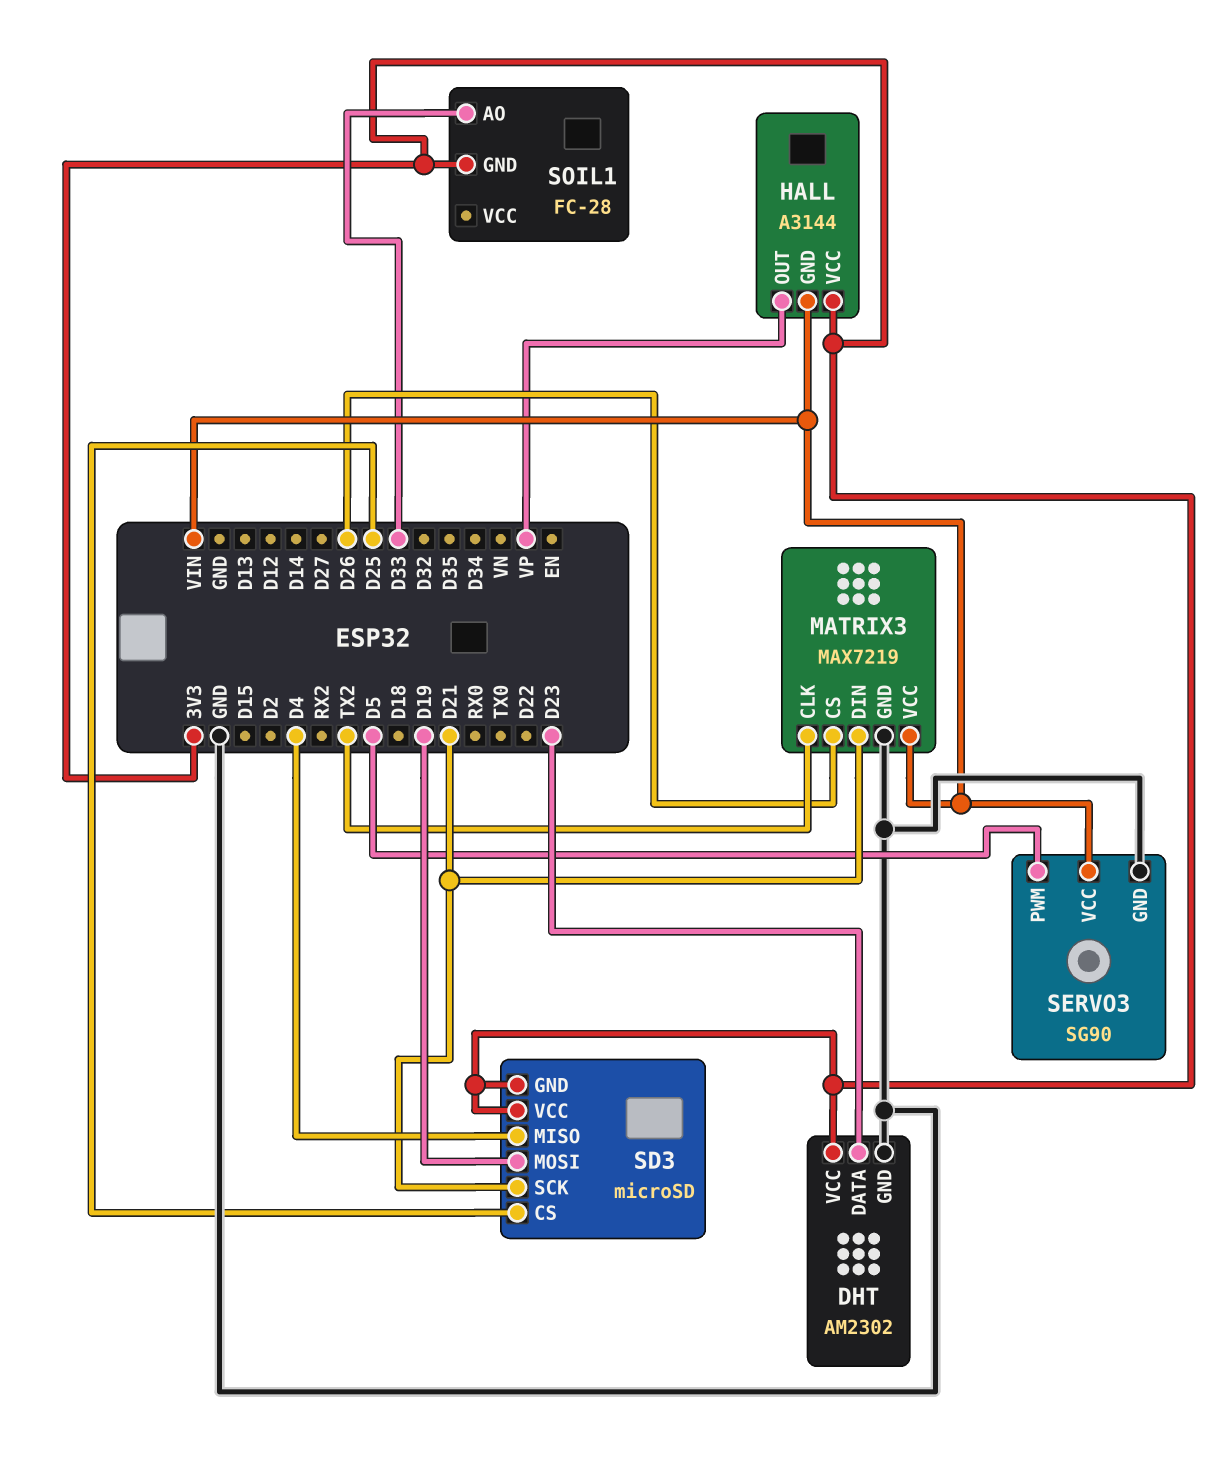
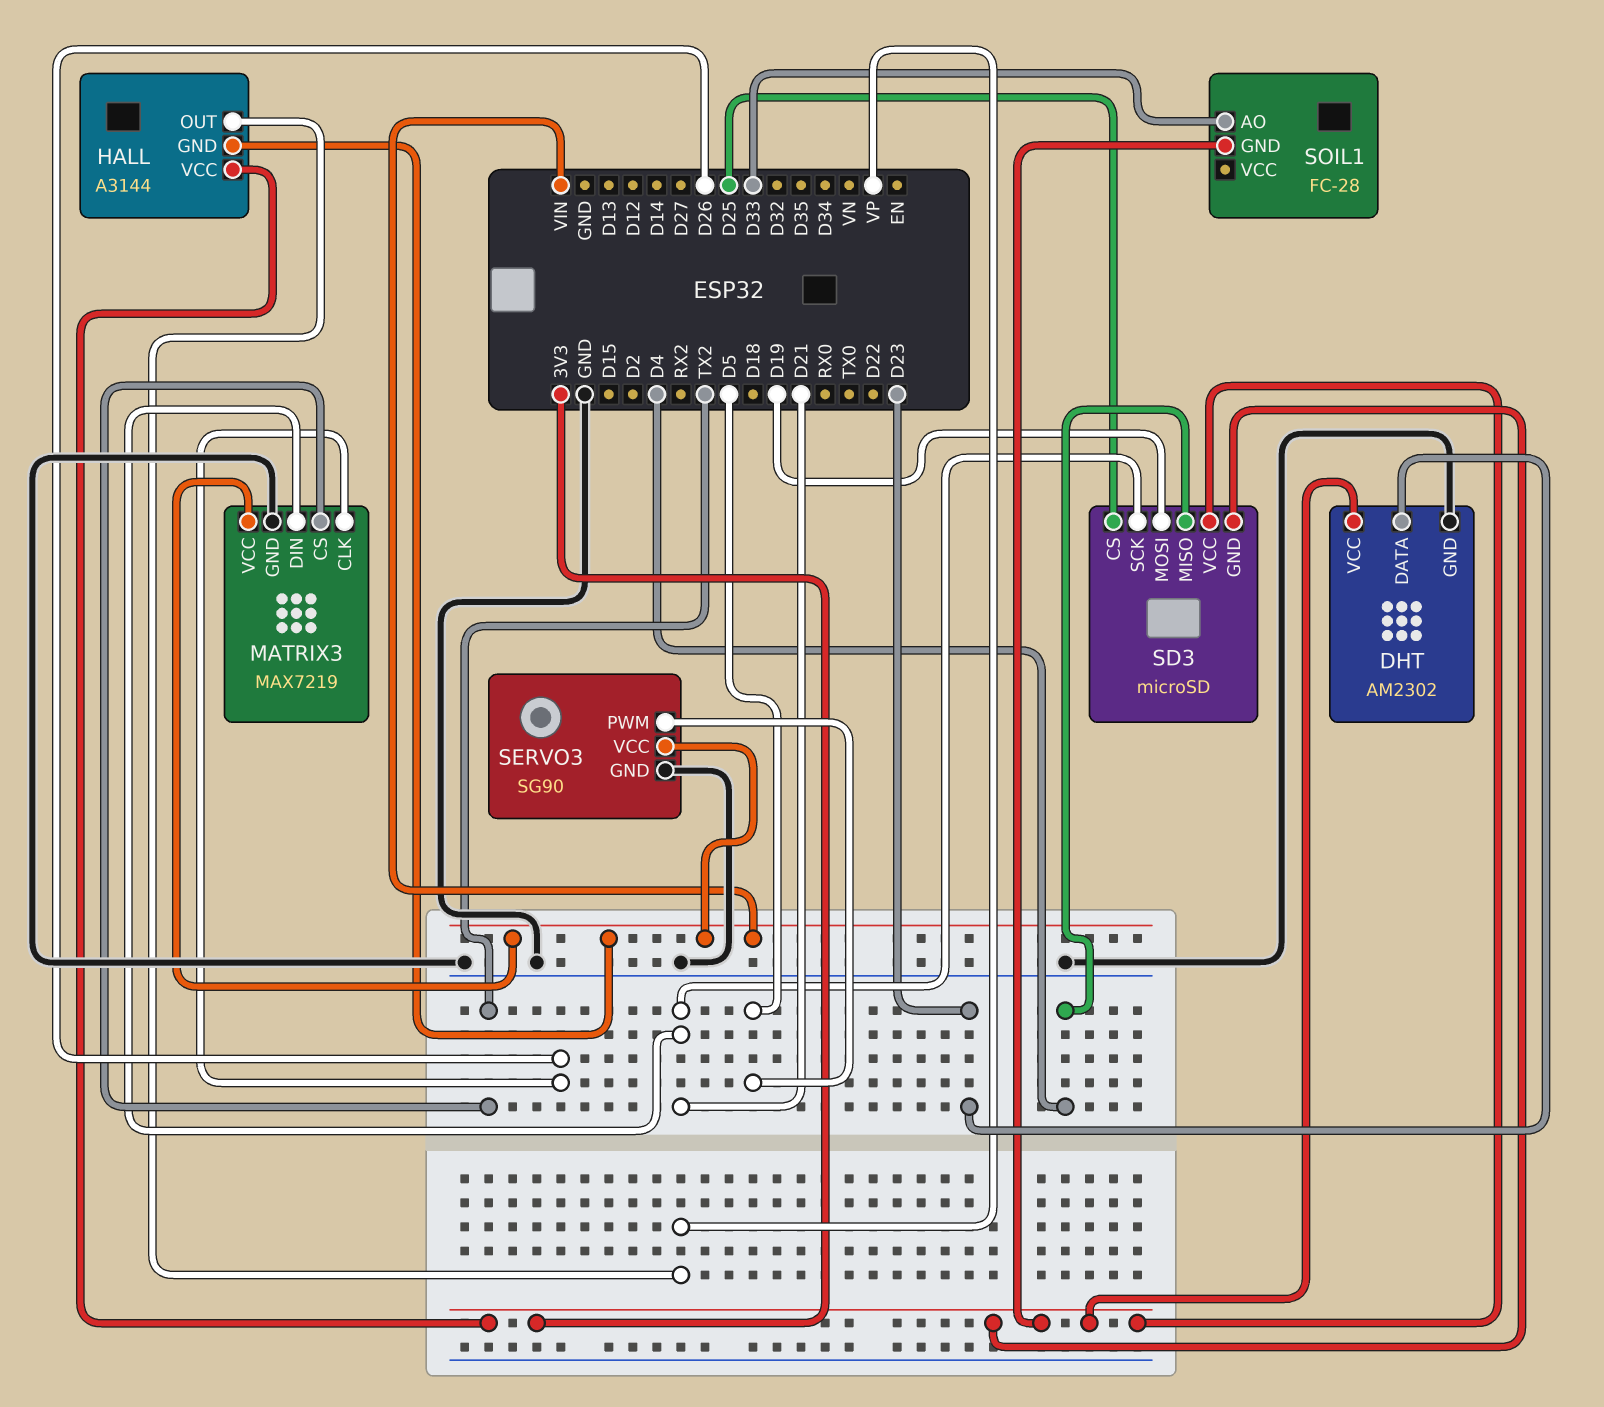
MATRIX3 pin CLK: TX2 -> D26
MATRIX3 pin CS: D26 -> TX2

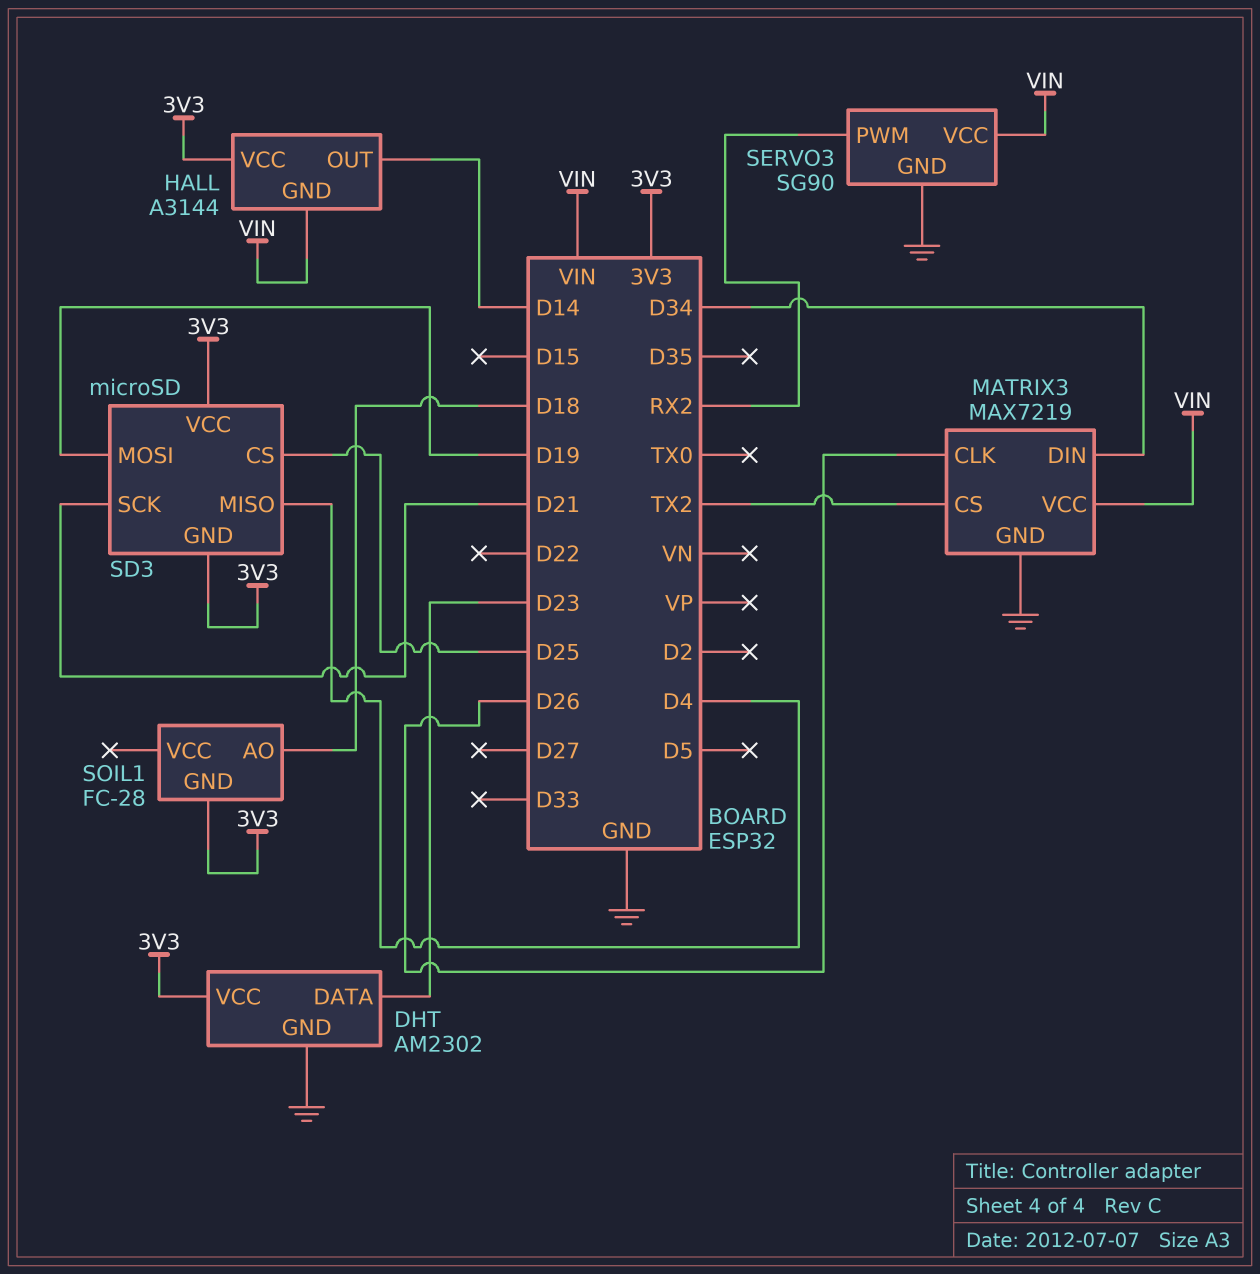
HALL pin OUT: VP -> D14
MATRIX3 pin DIN: D21 -> D34
SERVO3 pin PWM: D5 -> RX2
SOIL1 pin AO: D33 -> D18

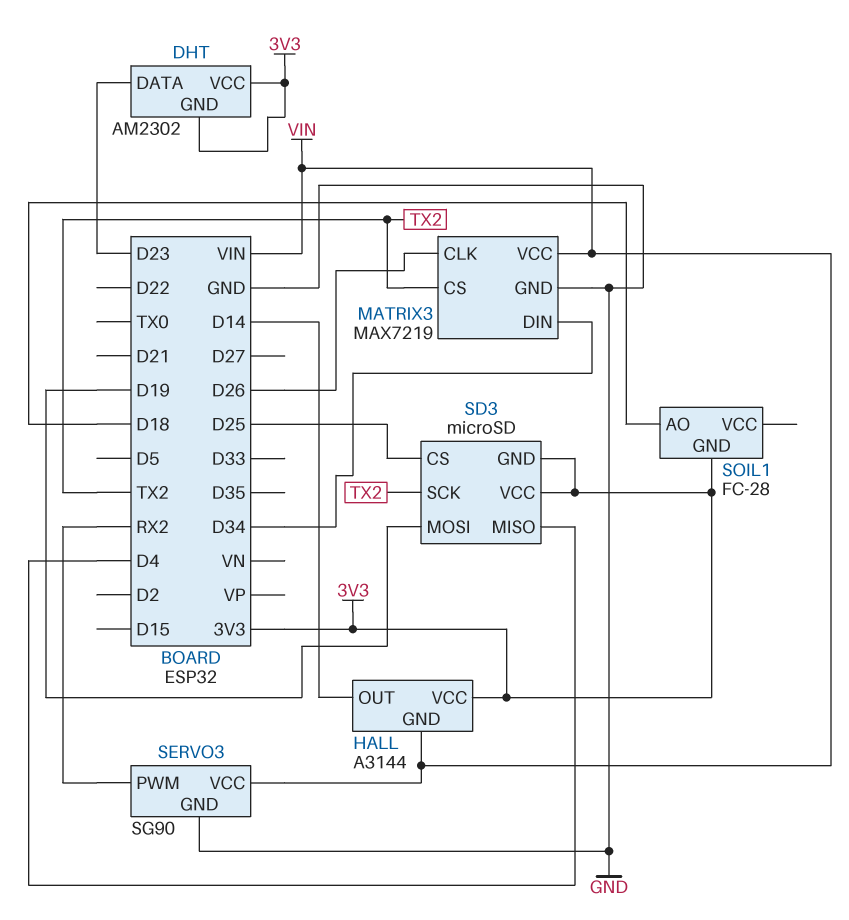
DHT pin GND: GND -> 3V3
SD3 pin SCK: D21 -> TX2

